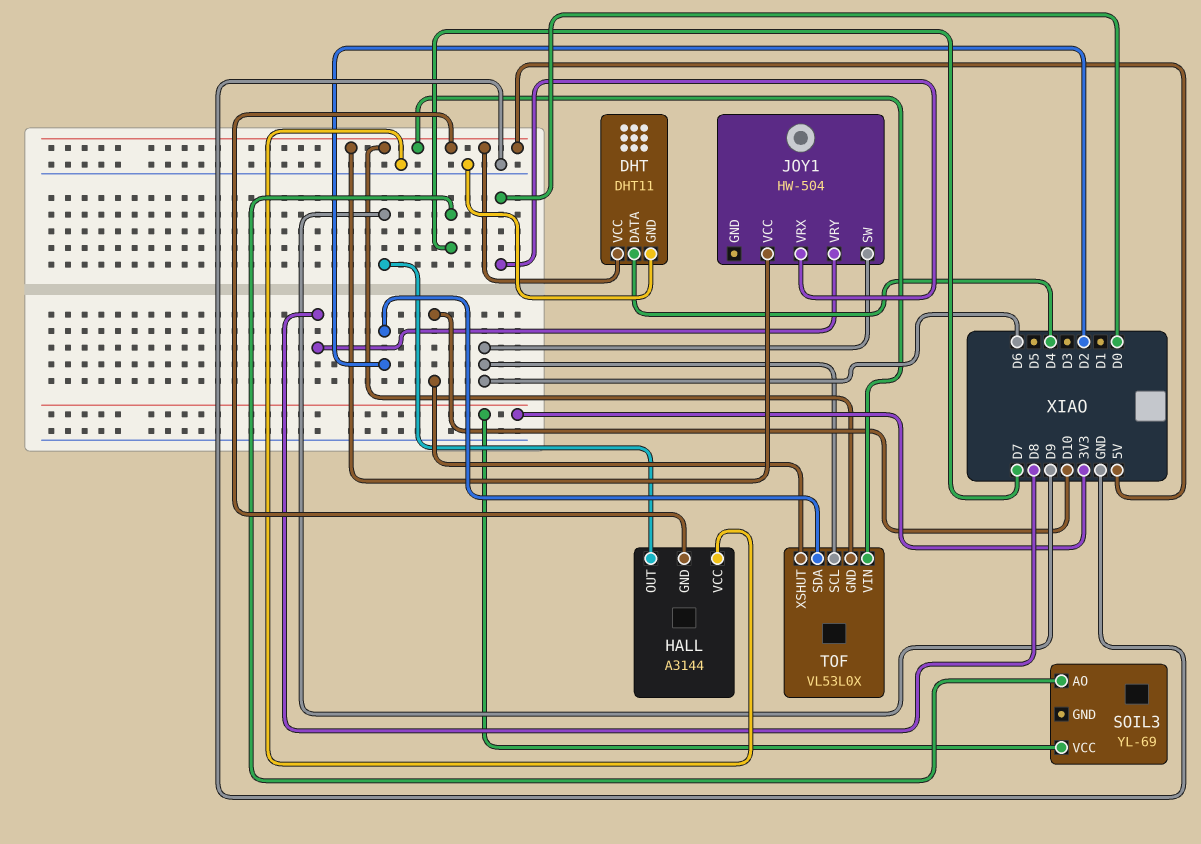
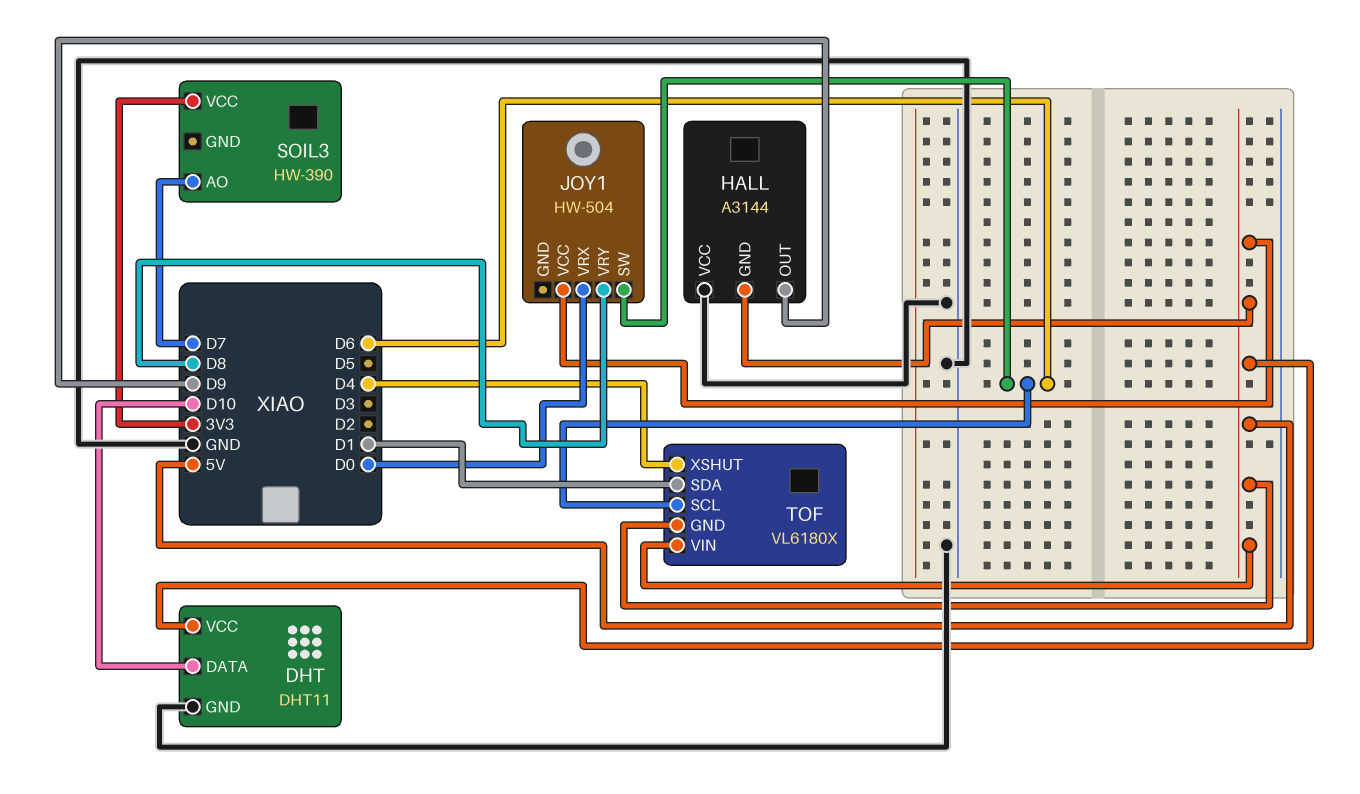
DHT pin DATA: D4 -> D10
SOIL3: YL-69 -> HW-390
TOF: VL53L0X -> VL6180X
TOF pin SDA: D2 -> D1
TOF pin XSHUT: D10 -> D4

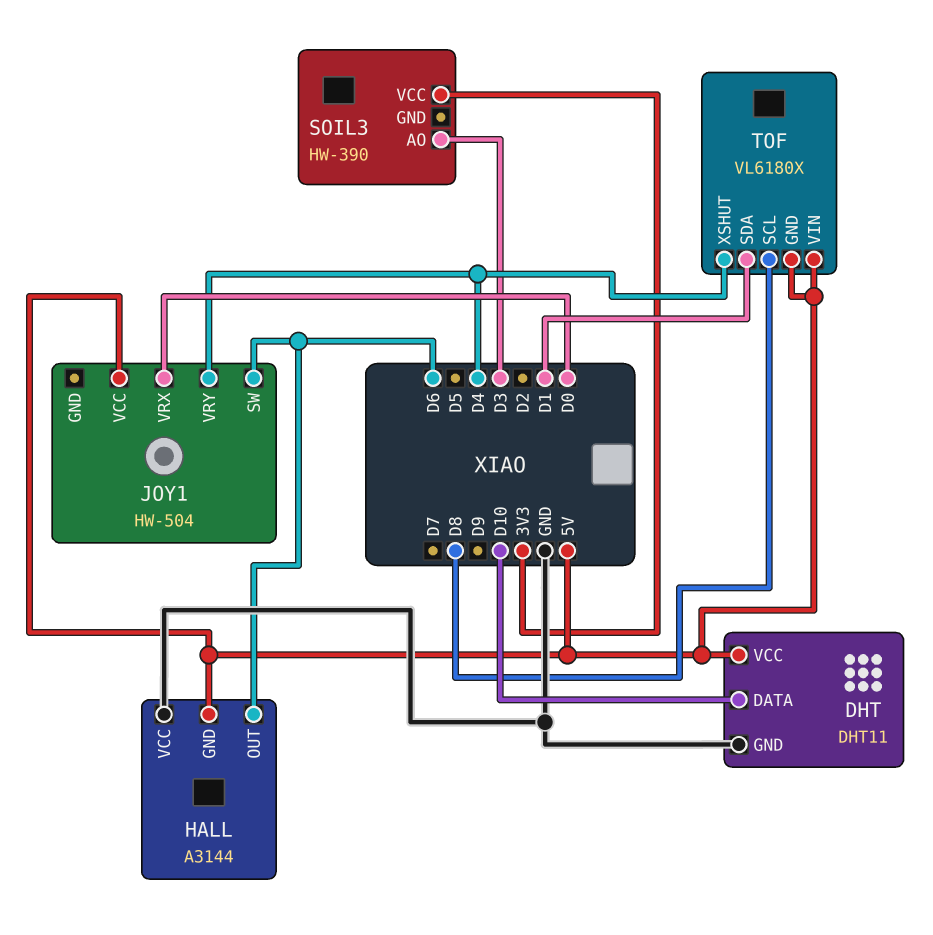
HALL pin OUT: D9 -> D6
JOY1 pin VRY: D8 -> D4
SOIL3 pin AO: D7 -> D3
TOF pin SCL: D6 -> D8

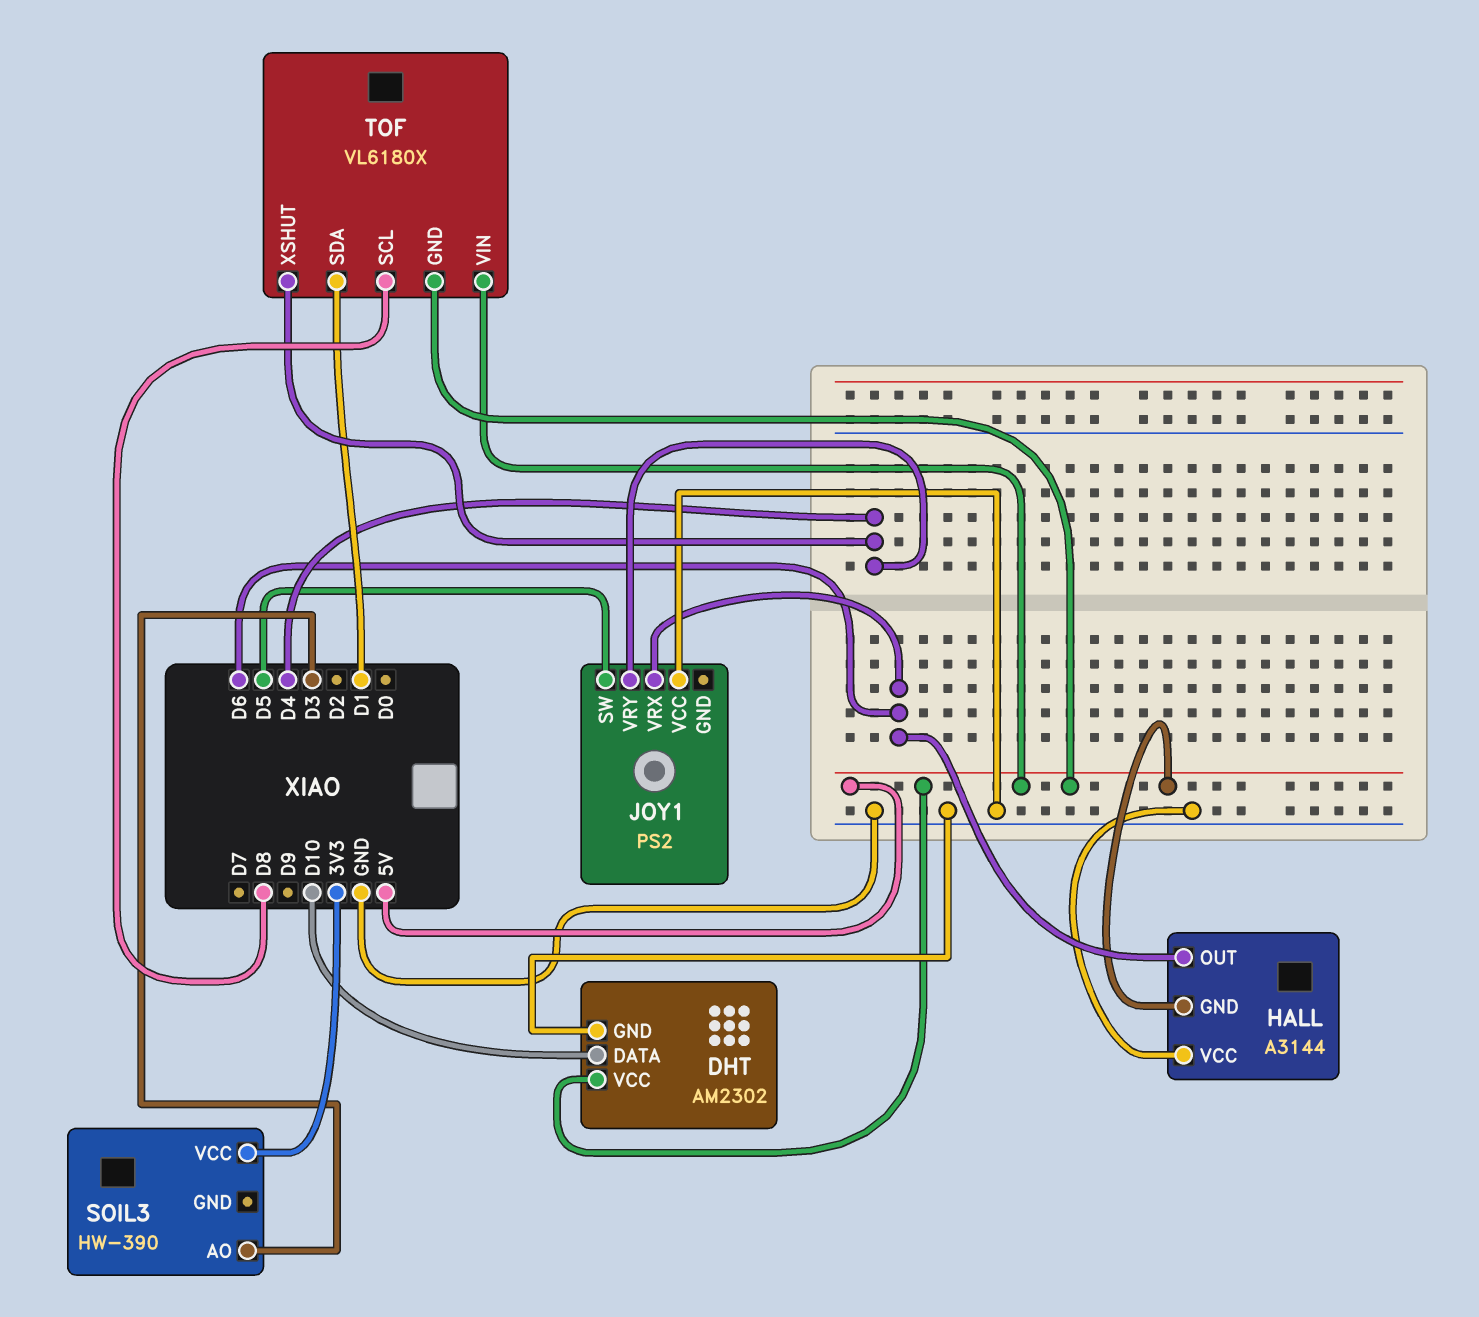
DHT: DHT11 -> AM2302
JOY1: HW-504 -> PS2
JOY1 pin SW: D6 -> D5
JOY1 pin VCC: 5V -> GND
JOY1 pin VRX: D0 -> D6

